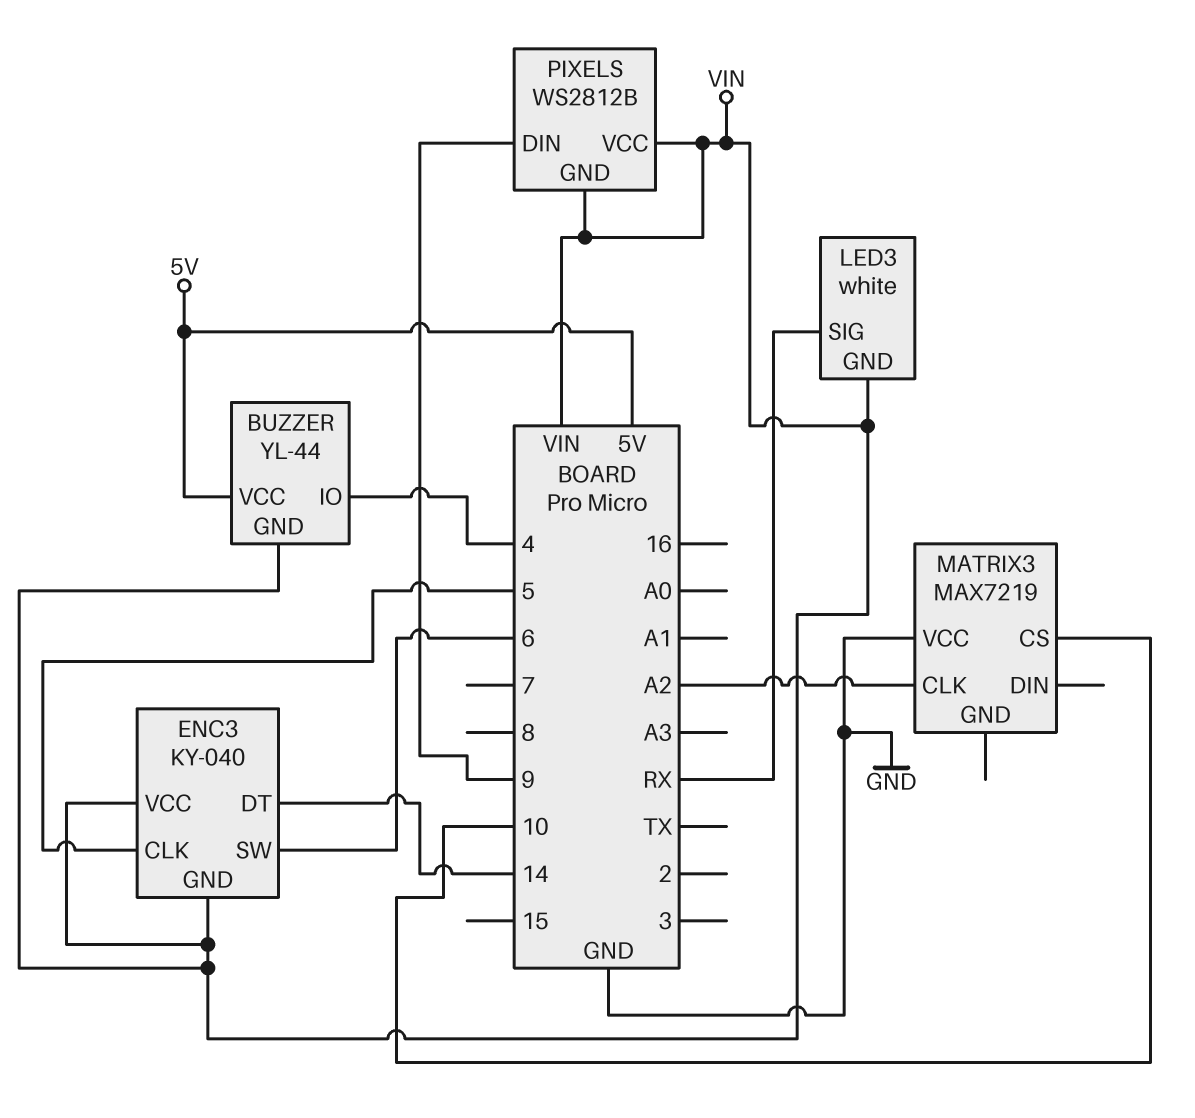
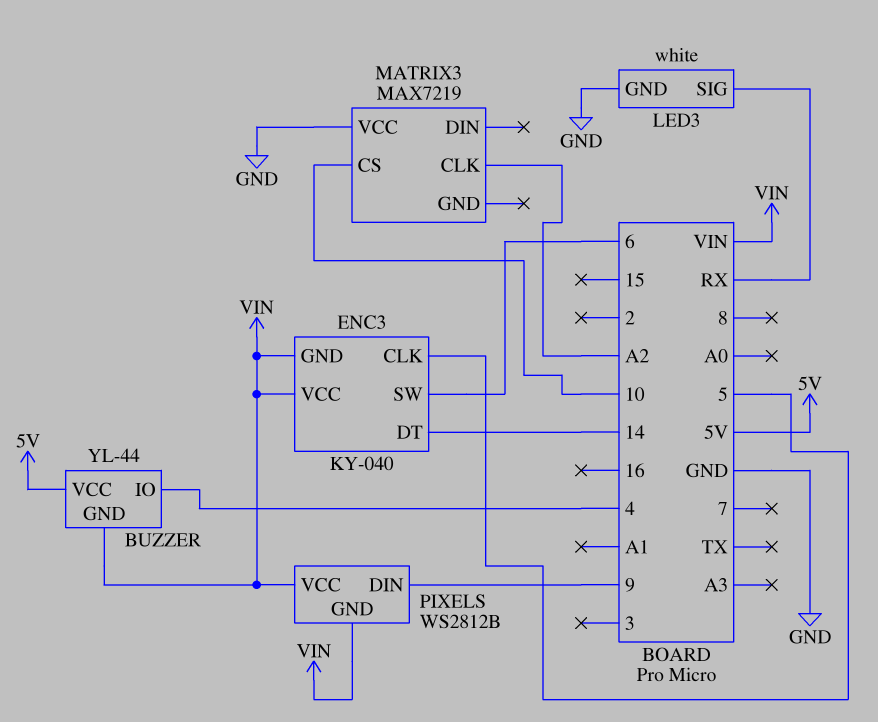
LED3 pin GND: VIN -> GND

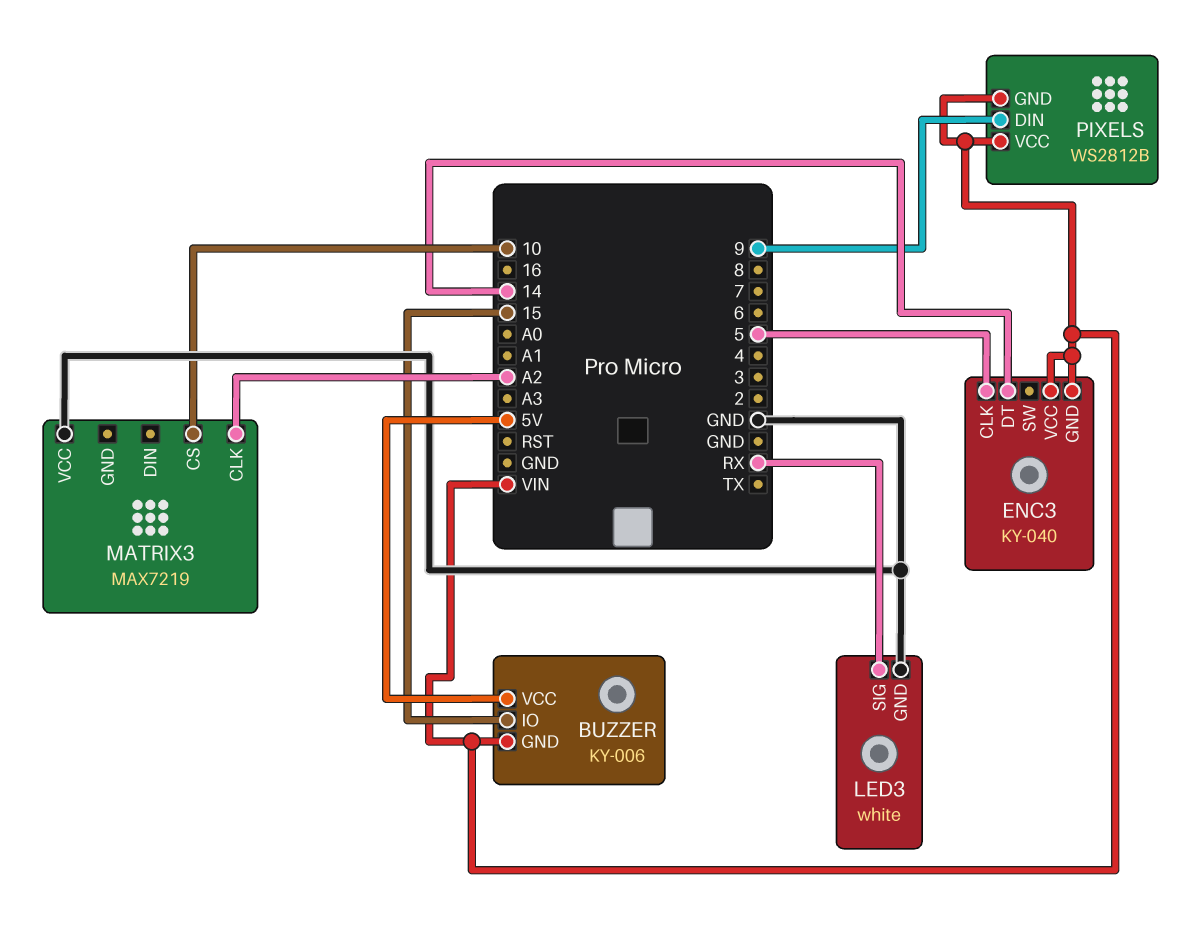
BUZZER: YL-44 -> KY-006
BUZZER pin IO: 4 -> 15
ENC3 pin SW: 6 -> none

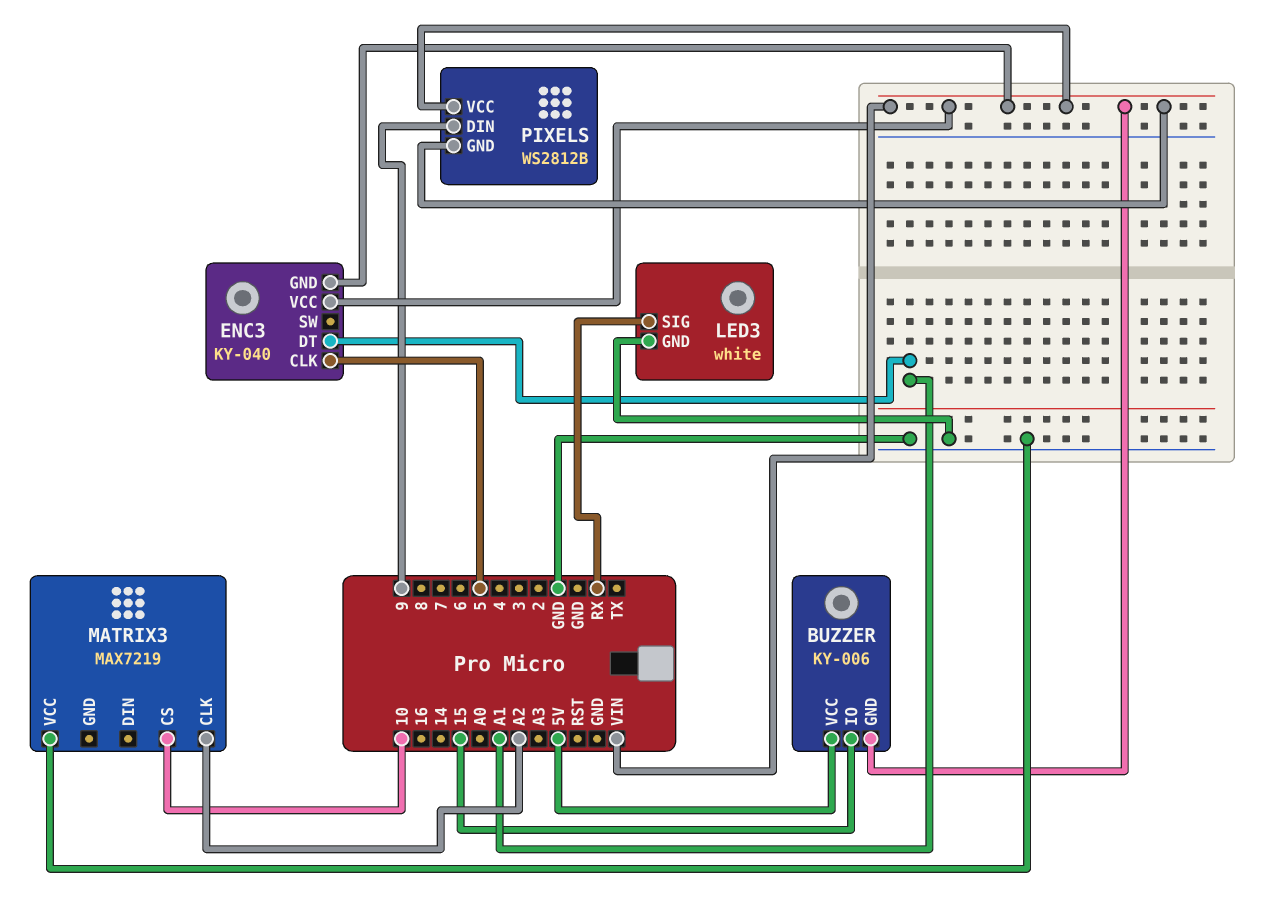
ENC3 pin DT: 14 -> A1

